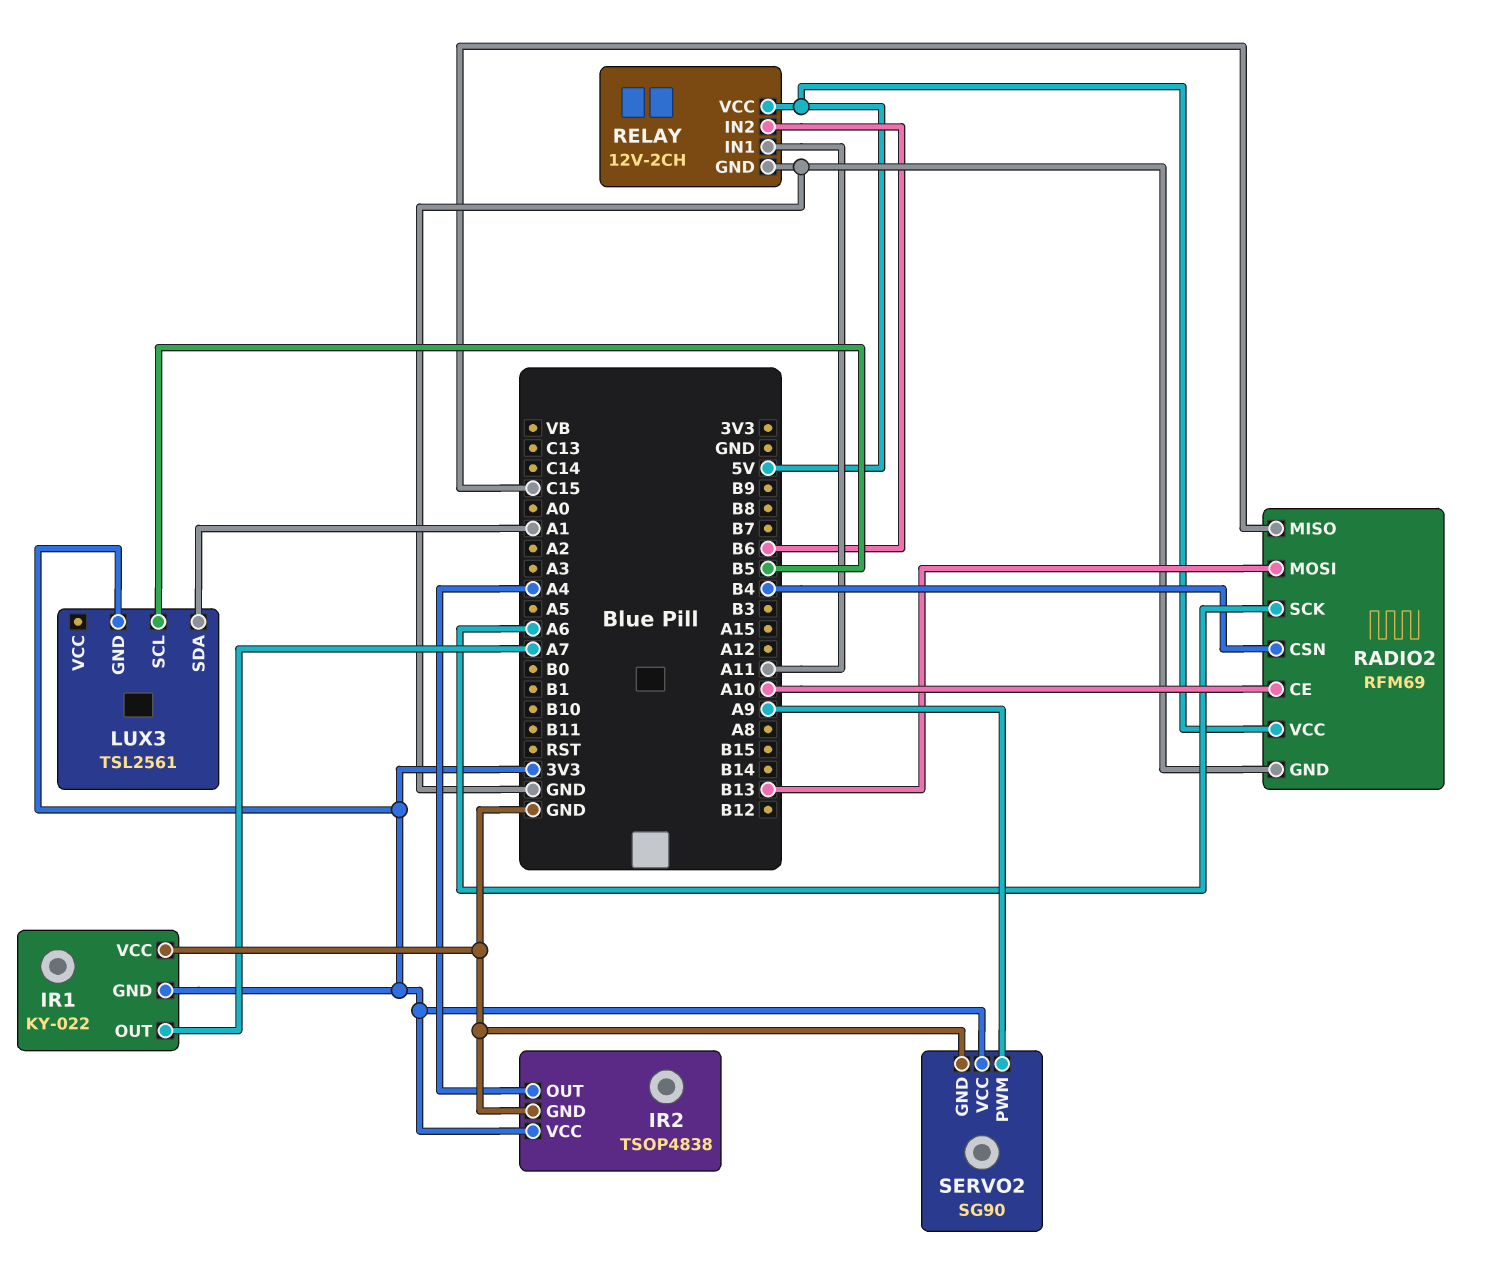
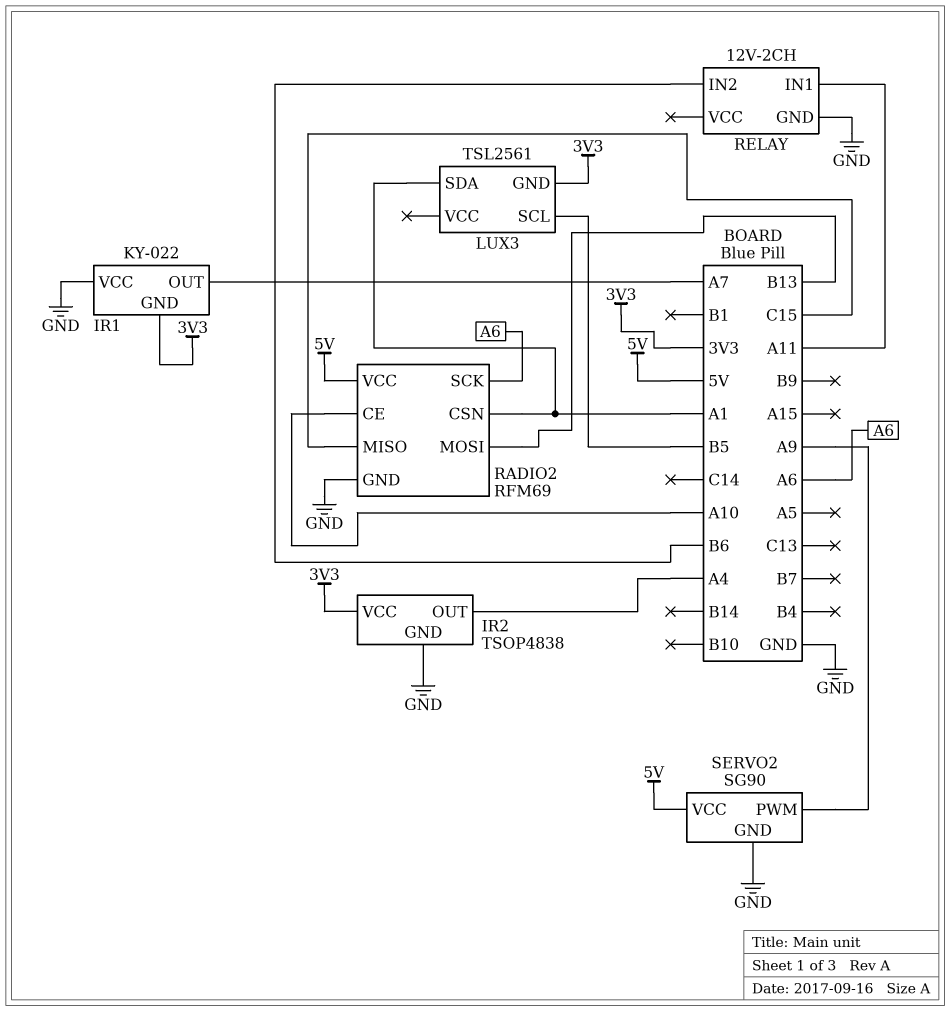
RADIO2 pin CSN: B4 -> A1
RELAY pin VCC: 5V -> none
SERVO2 pin VCC: 3V3 -> 5V

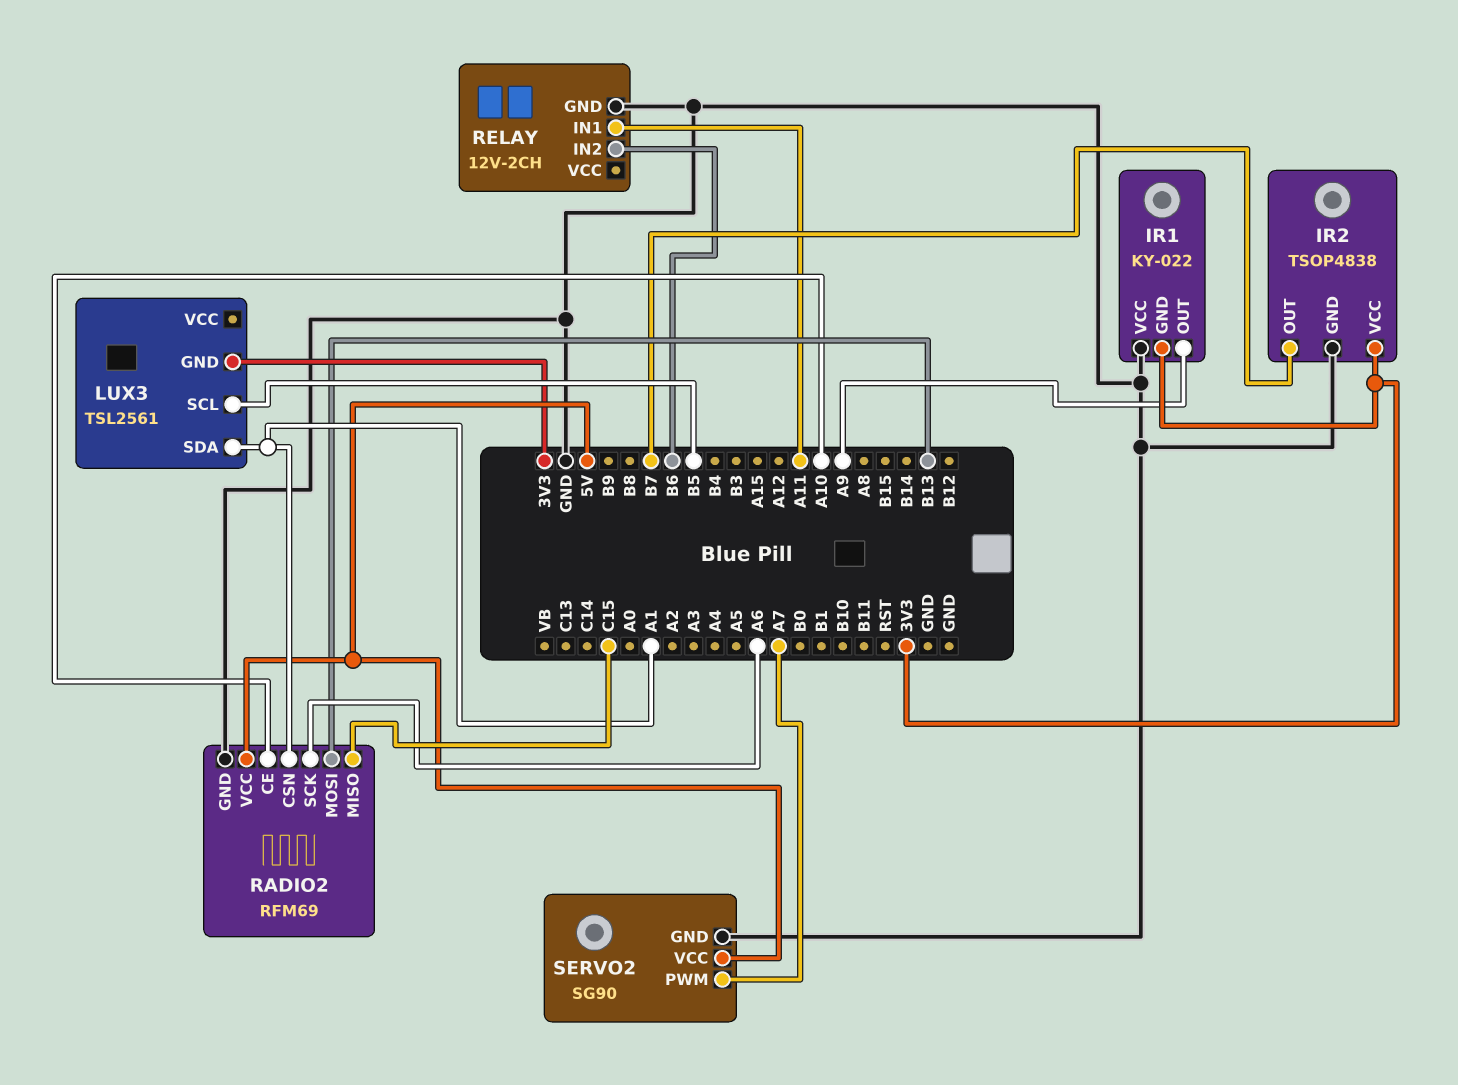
IR1 pin OUT: A7 -> A9
IR2 pin OUT: A4 -> B7
SERVO2 pin PWM: A9 -> A7

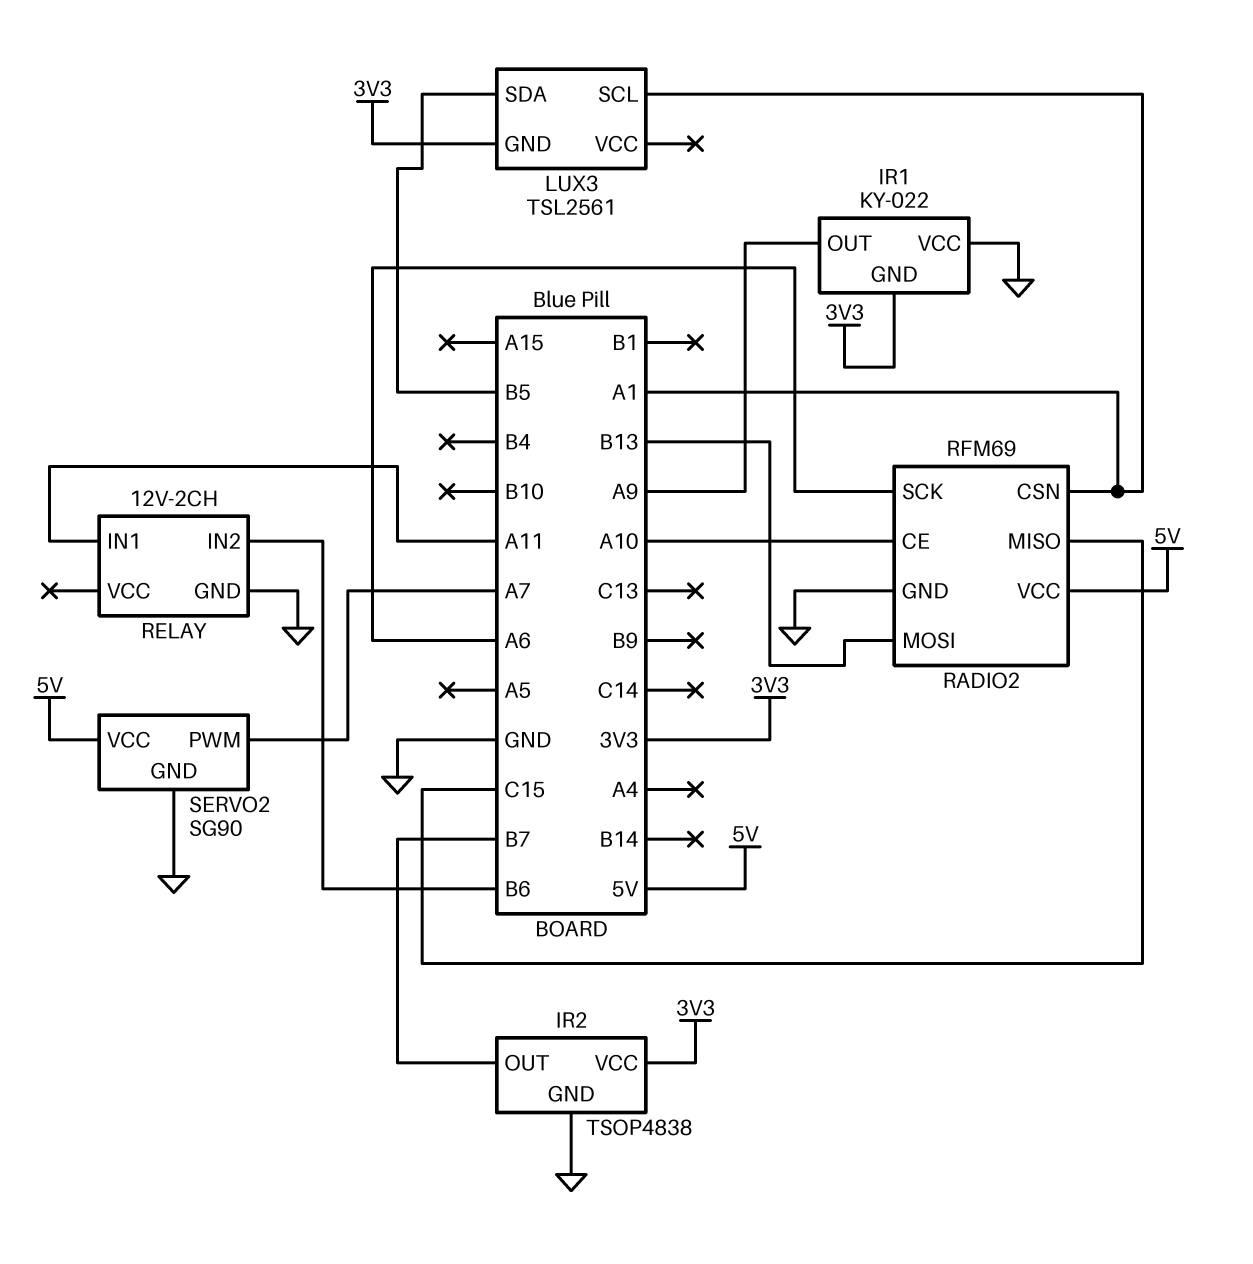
LUX3 pin SCL: B5 -> A1
LUX3 pin SDA: A1 -> B5

